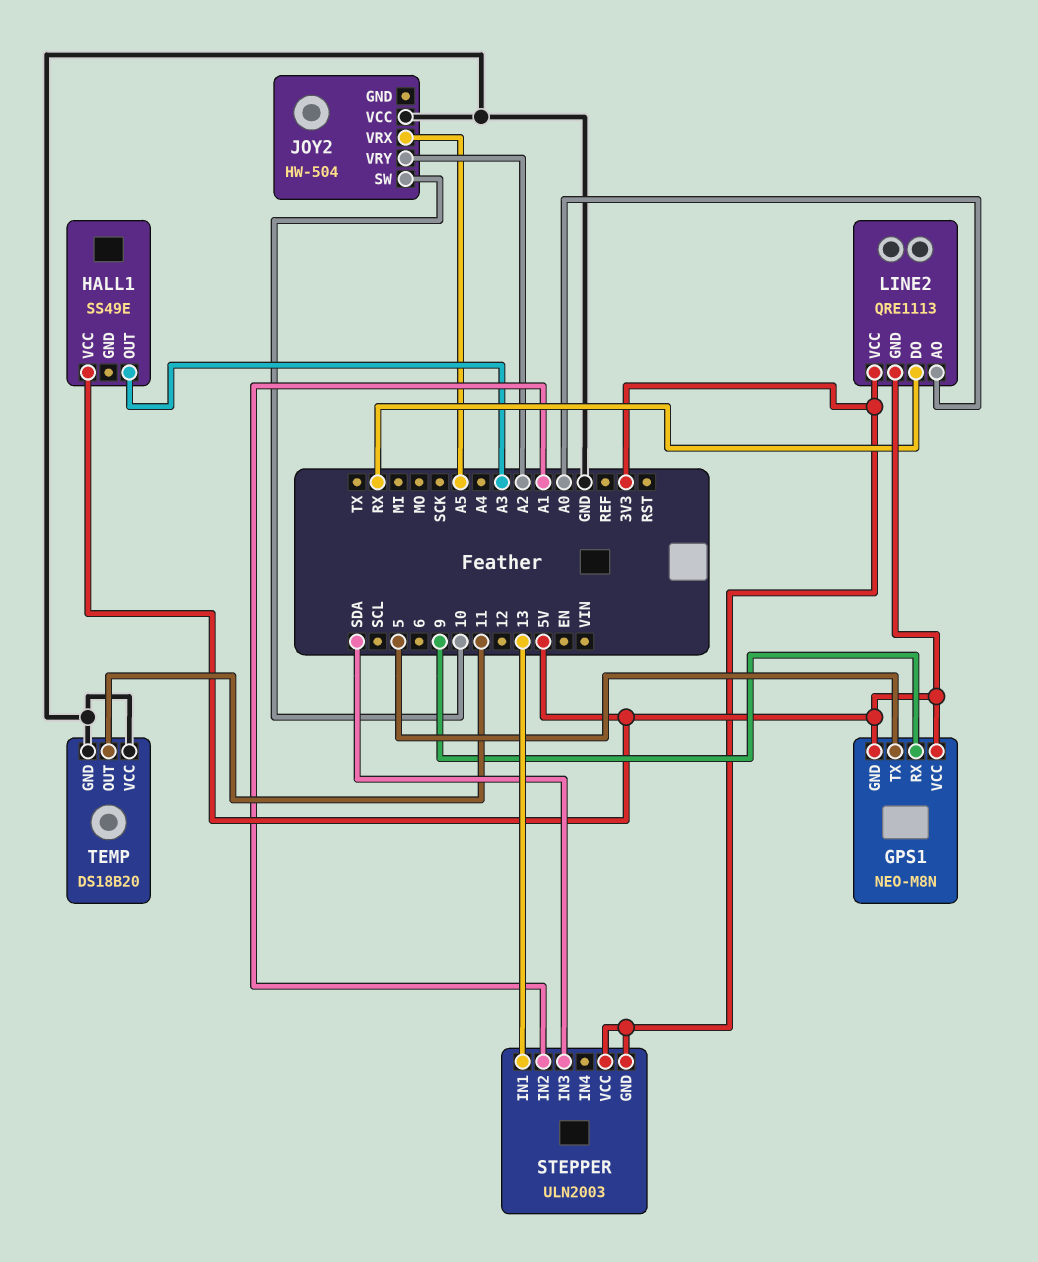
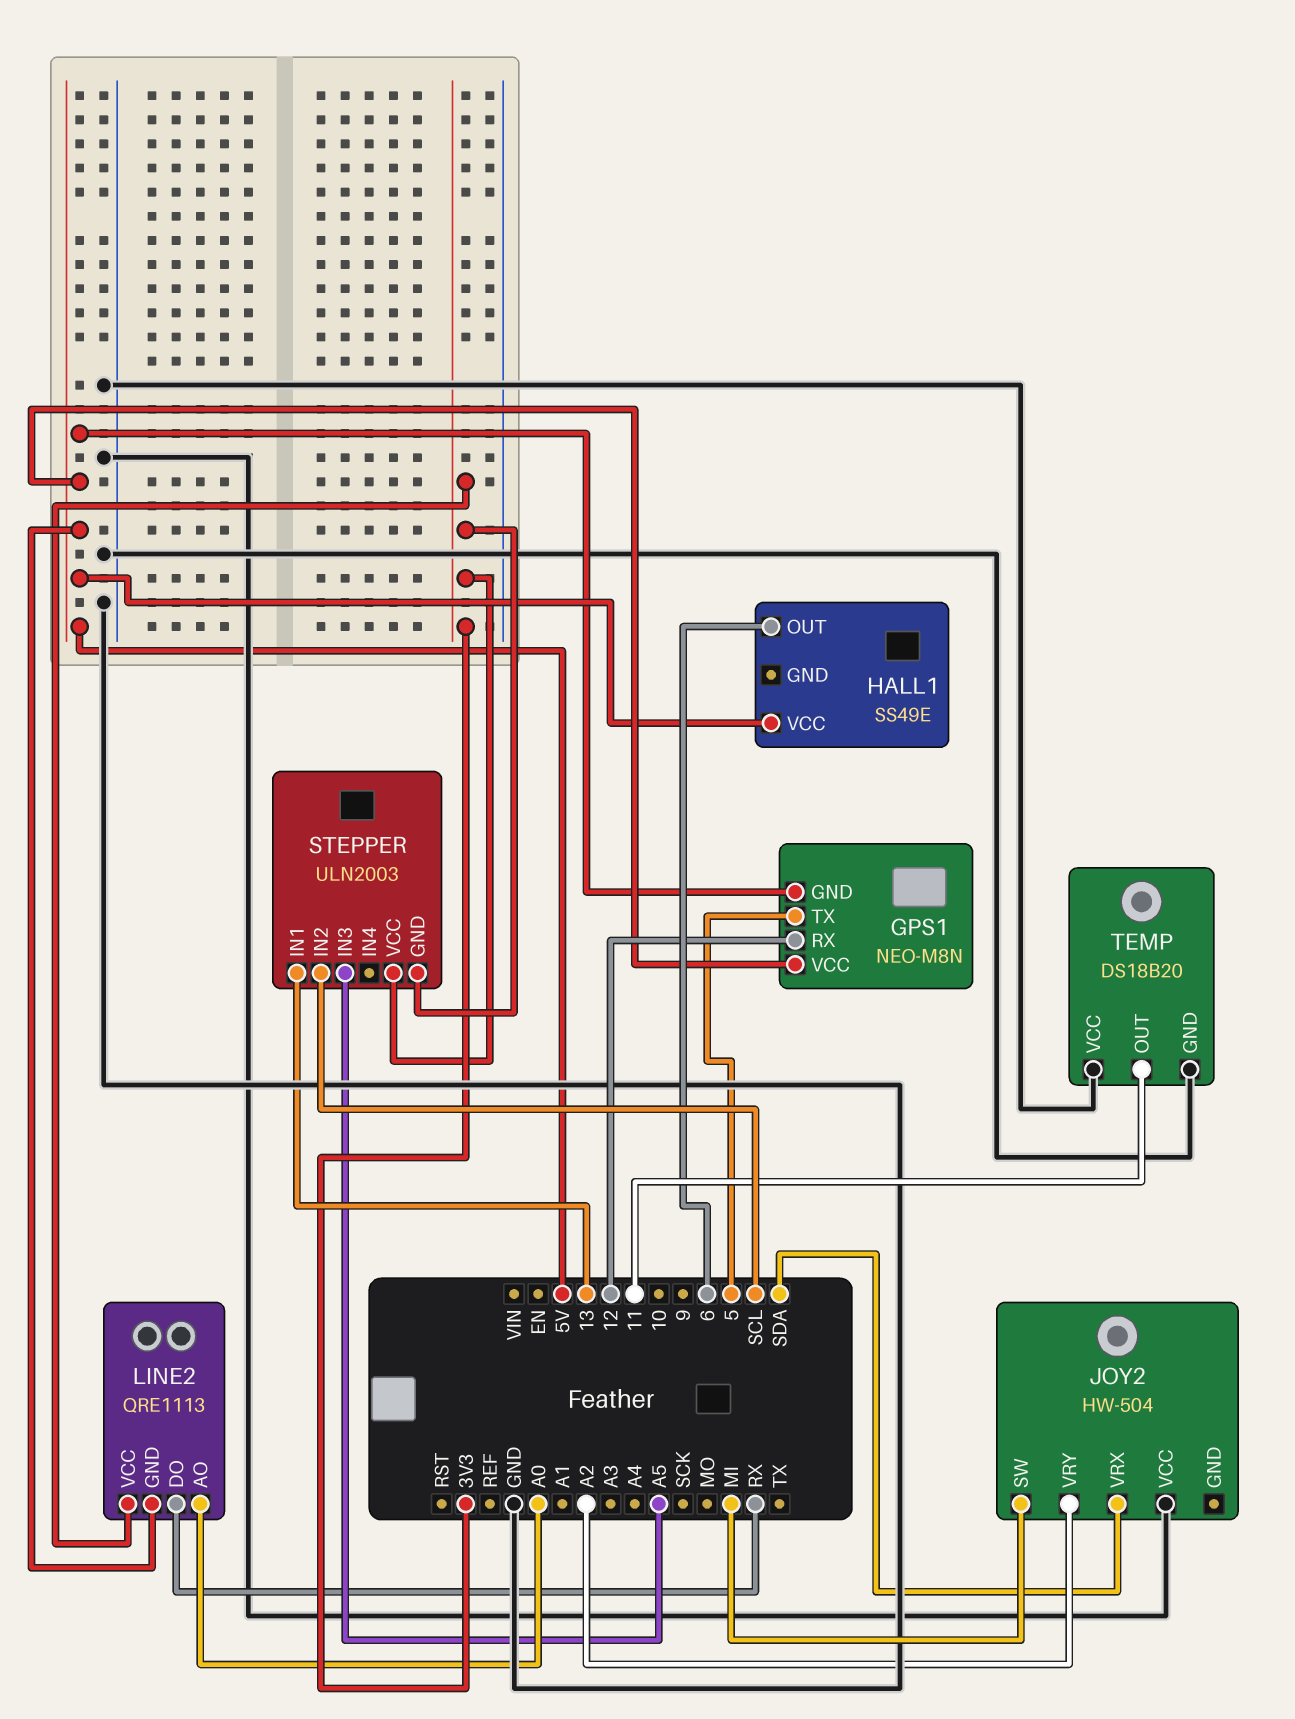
GPS1 pin RX: 9 -> 12
HALL1 pin OUT: A3 -> 6
JOY2 pin SW: 10 -> MI
JOY2 pin VRX: A5 -> SDA
STEPPER pin IN2: A1 -> SCL
STEPPER pin IN3: SDA -> A5

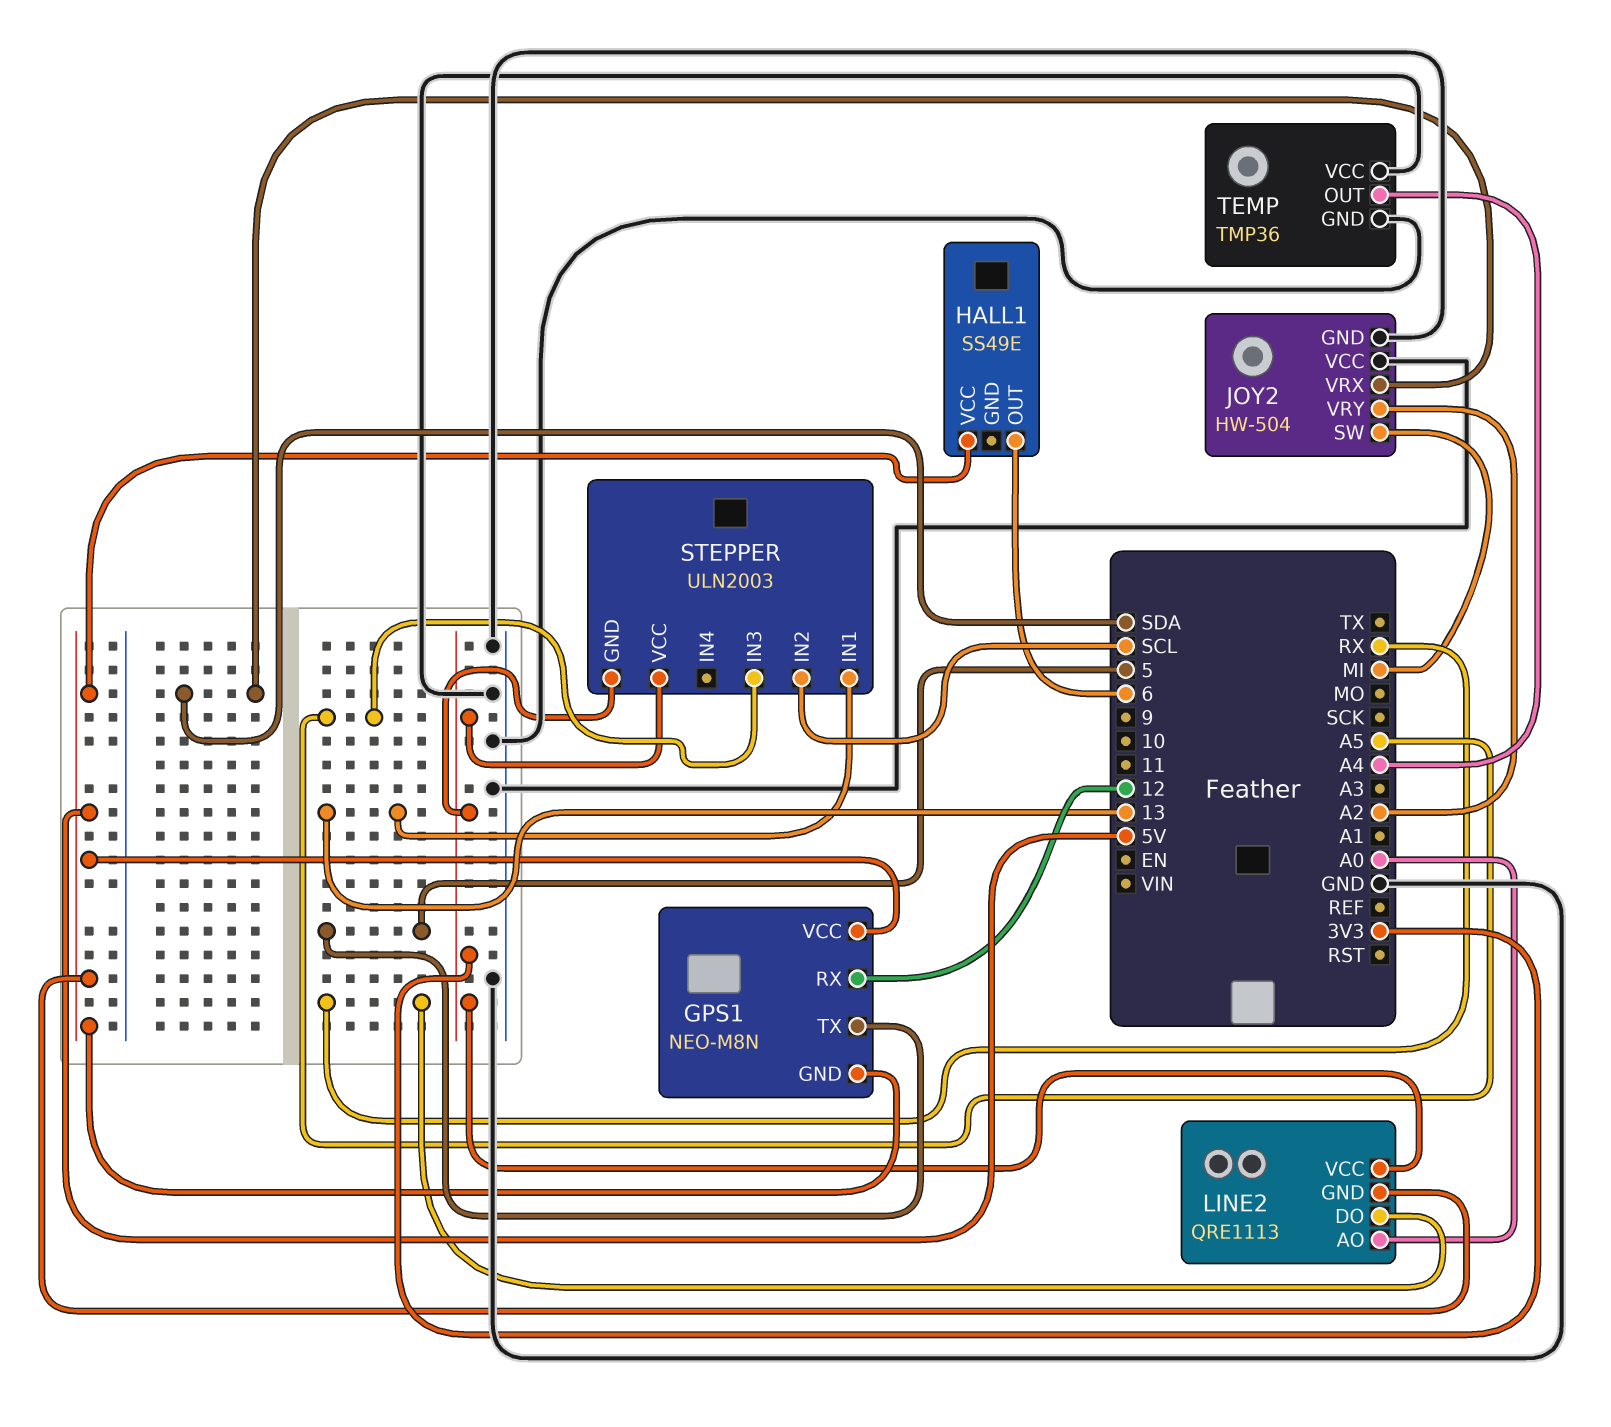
JOY2 pin GND: none -> GND
TEMP: DS18B20 -> TMP36
TEMP pin OUT: 11 -> A4

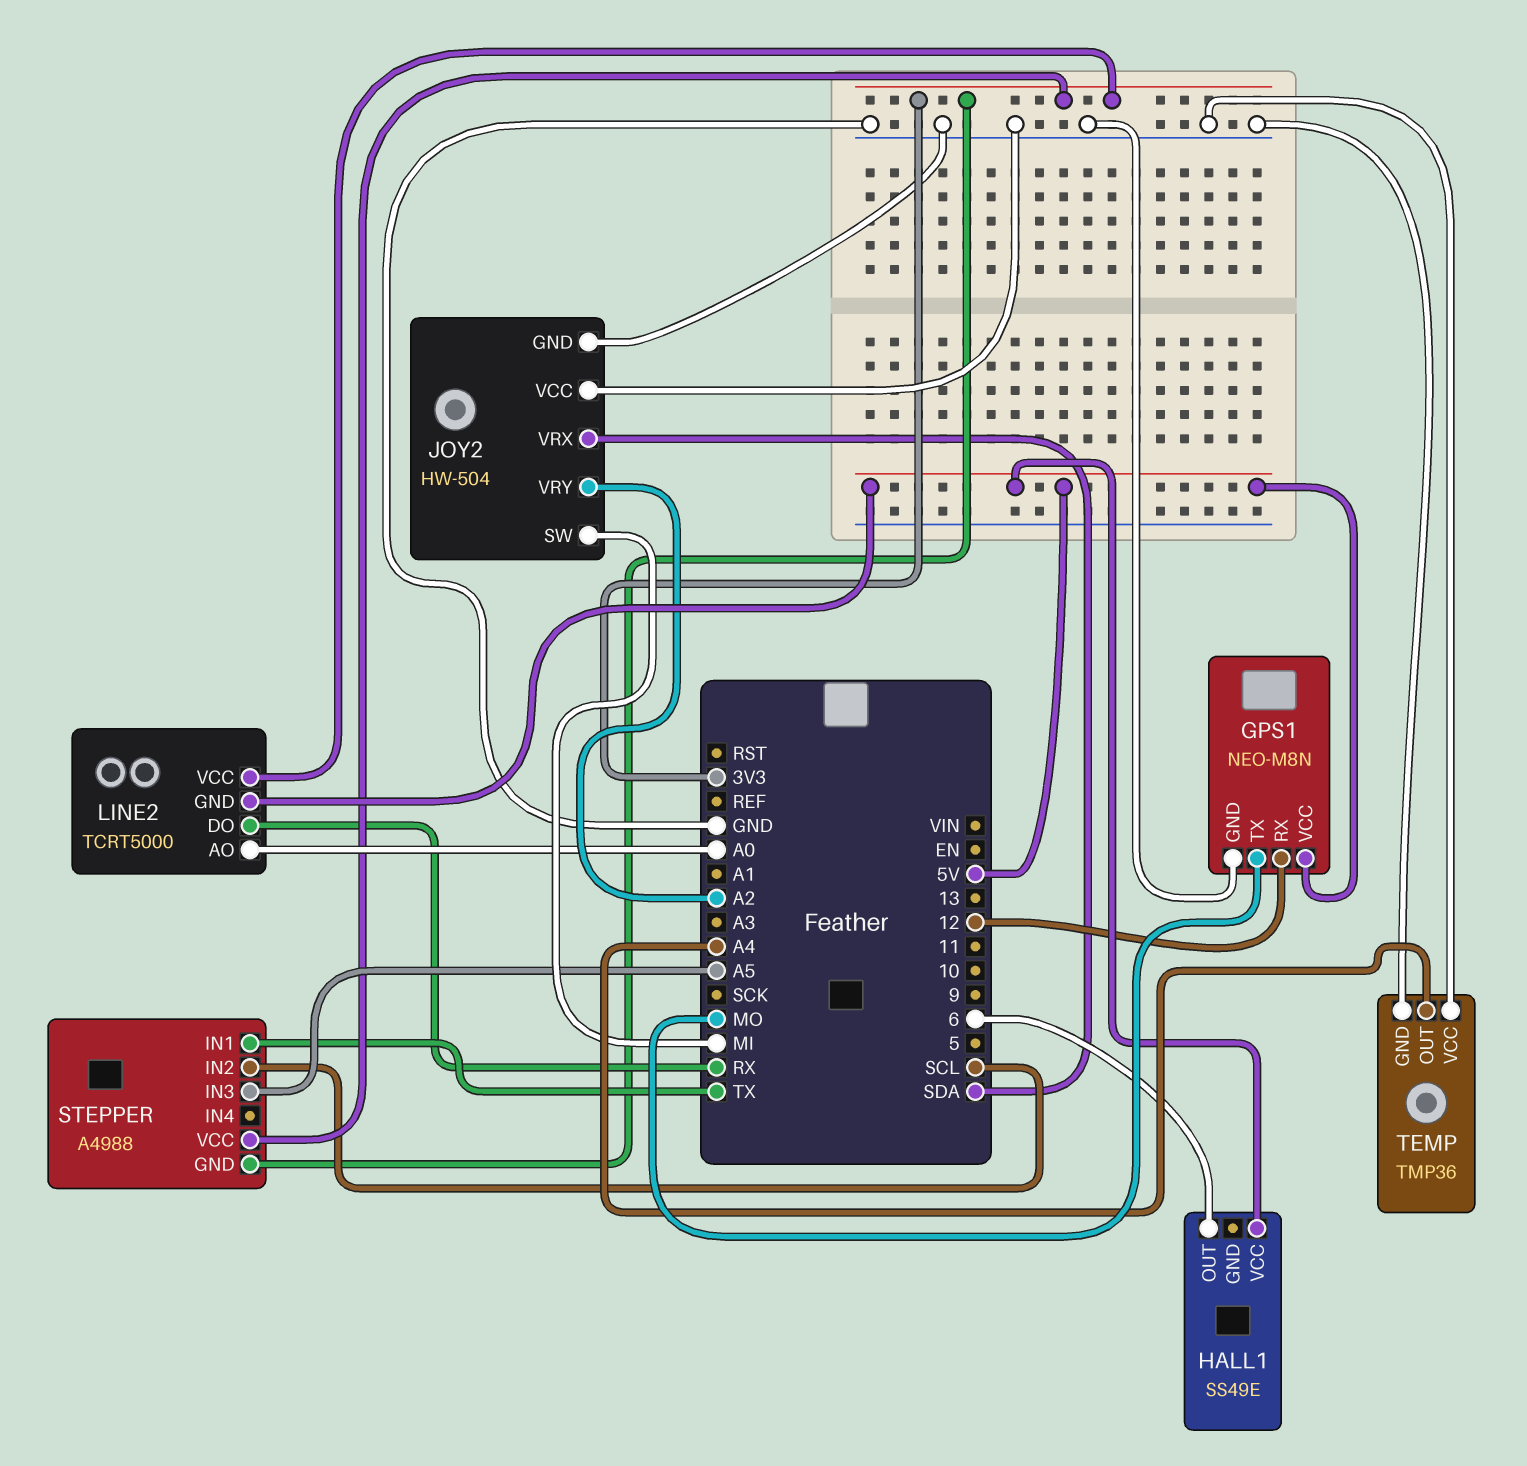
GPS1 pin GND: 5V -> GND
GPS1 pin TX: 5 -> MO
LINE2: QRE1113 -> TCRT5000
STEPPER: ULN2003 -> A4988
STEPPER pin IN1: 13 -> TX

